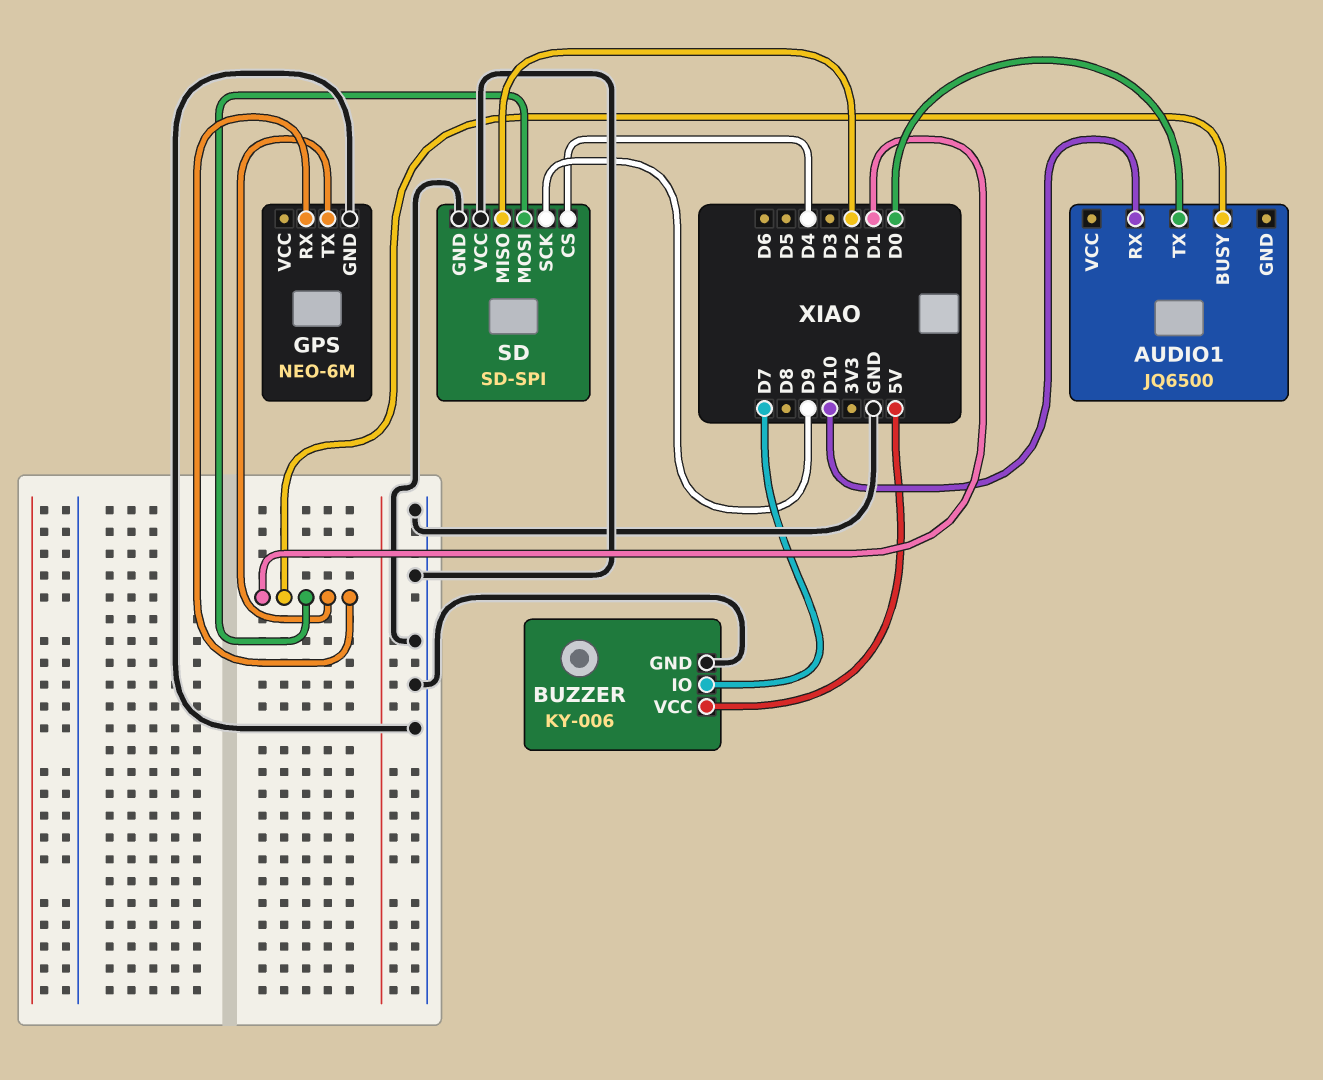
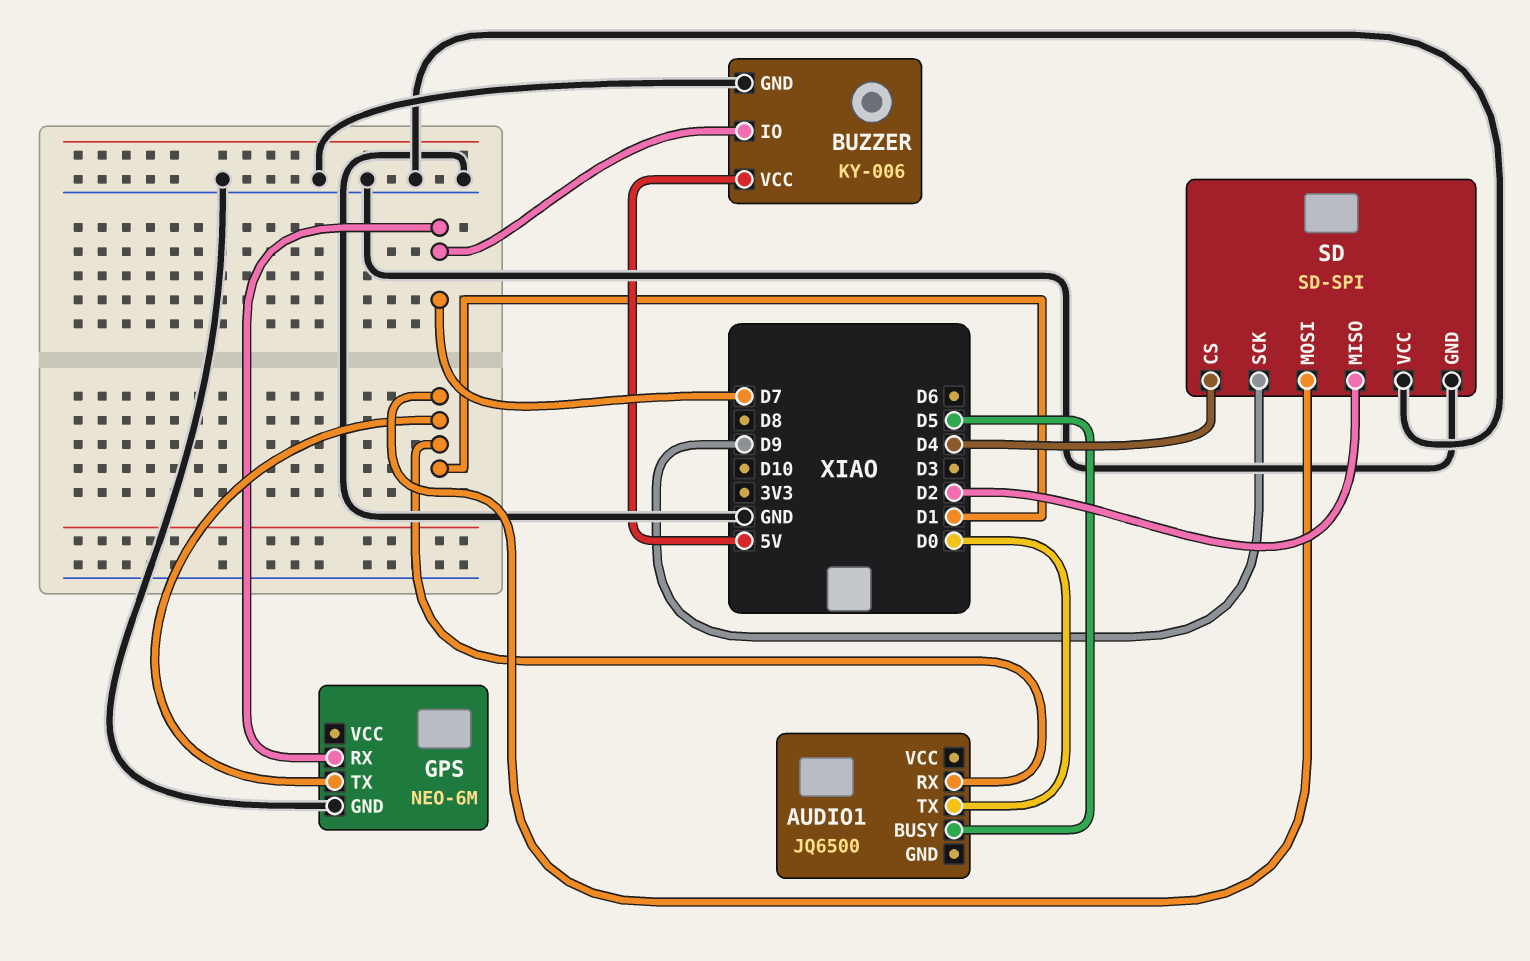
AUDIO1 pin BUSY: D1 -> D5
AUDIO1 pin RX: D10 -> D1
GPS pin RX: D1 -> D7

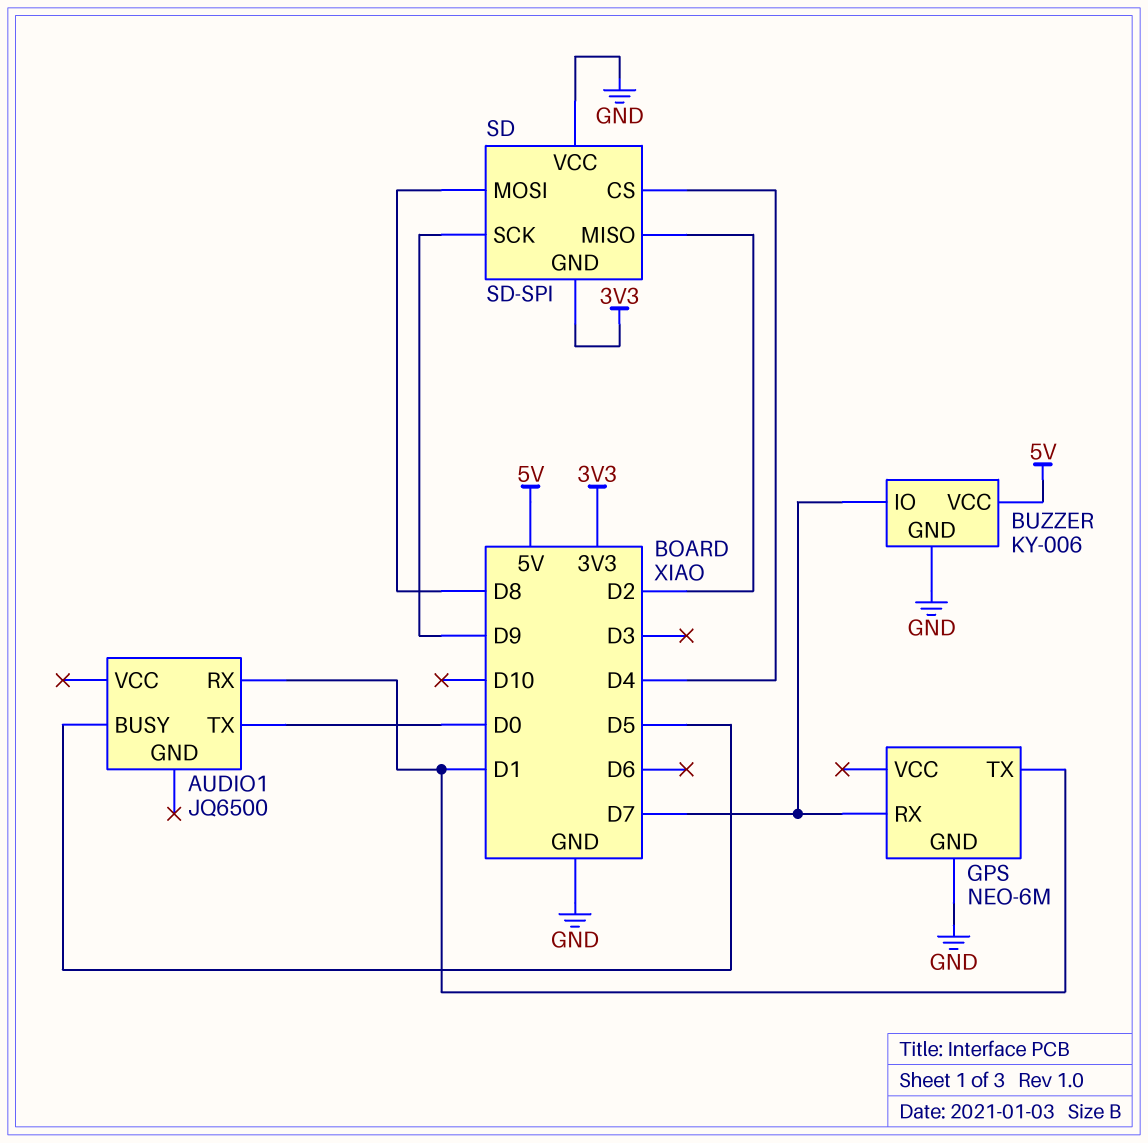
SD pin GND: GND -> 3V3
SD pin MOSI: D1 -> D8

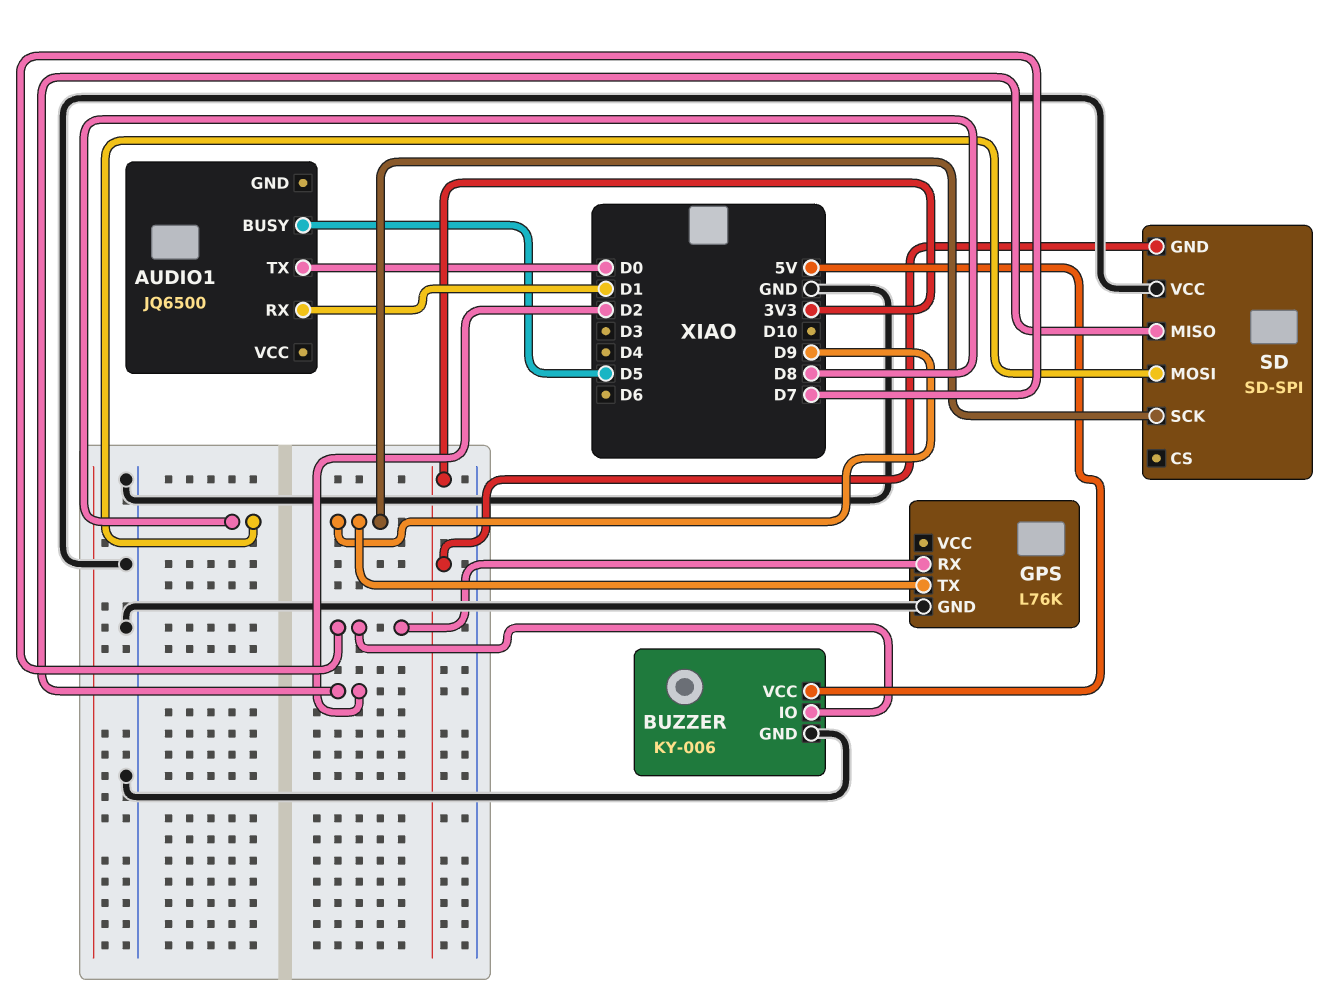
GPS: NEO-6M -> L76K
GPS pin TX: D1 -> D9
SD pin CS: D4 -> none

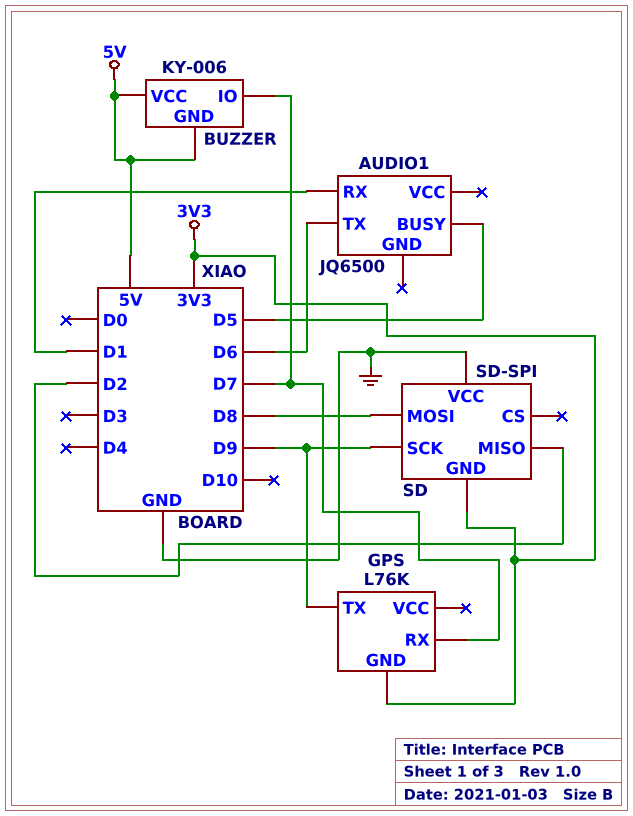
AUDIO1 pin TX: D0 -> D6
BUZZER pin GND: GND -> 5V
GPS pin GND: GND -> 3V3

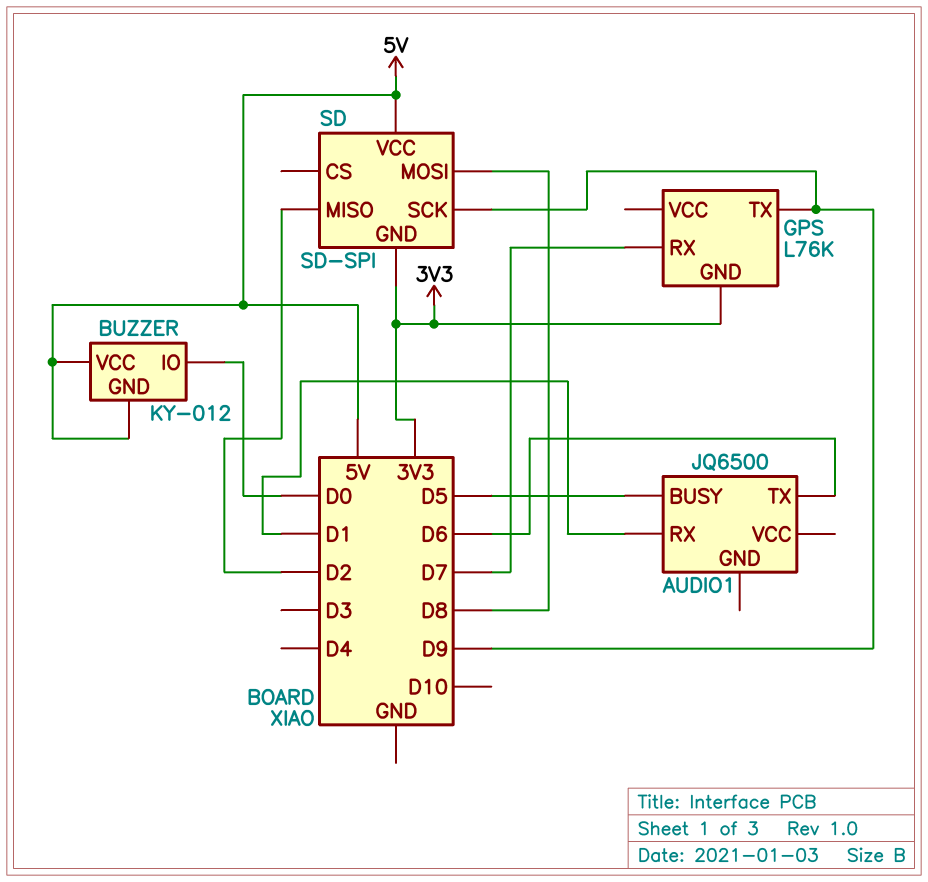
BUZZER: KY-006 -> KY-012
BUZZER pin IO: D7 -> D0
SD pin VCC: GND -> 5V

